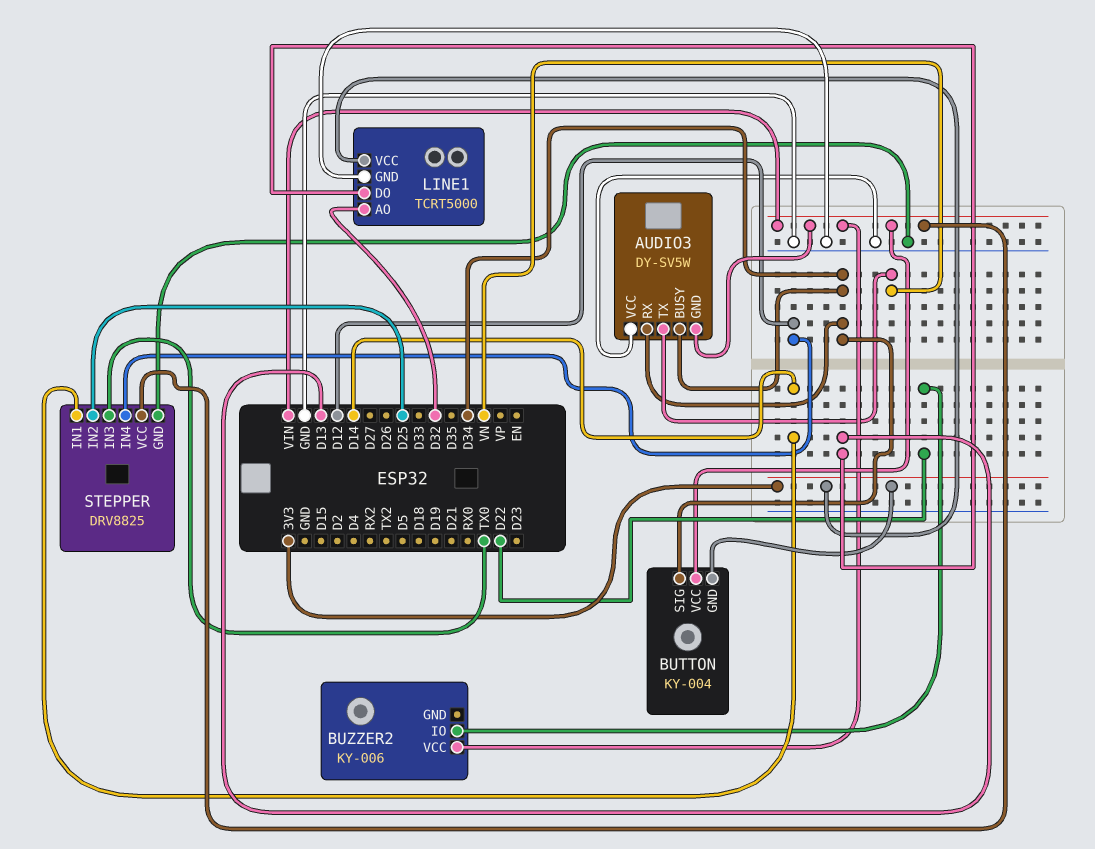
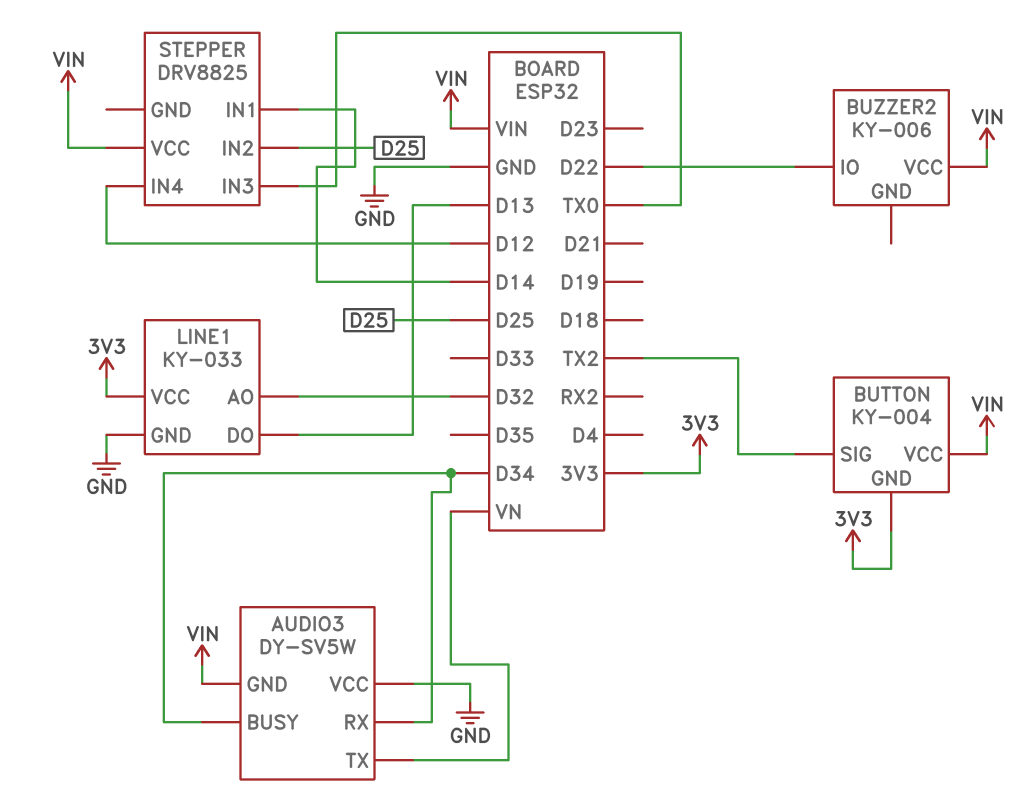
BUTTON pin SIG: D34 -> TX2
LINE1: TCRT5000 -> KY-033
STEPPER pin GND: GND -> none

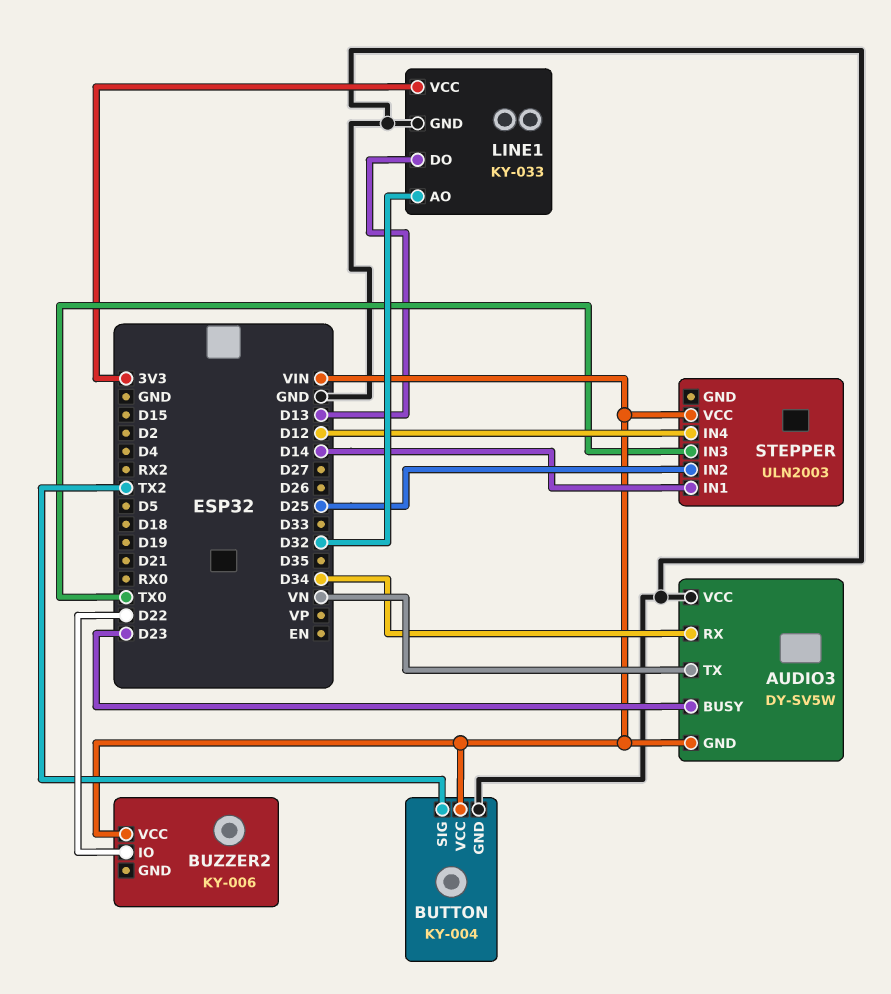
AUDIO3 pin BUSY: D34 -> D23
BUTTON pin GND: 3V3 -> GND
STEPPER: DRV8825 -> ULN2003

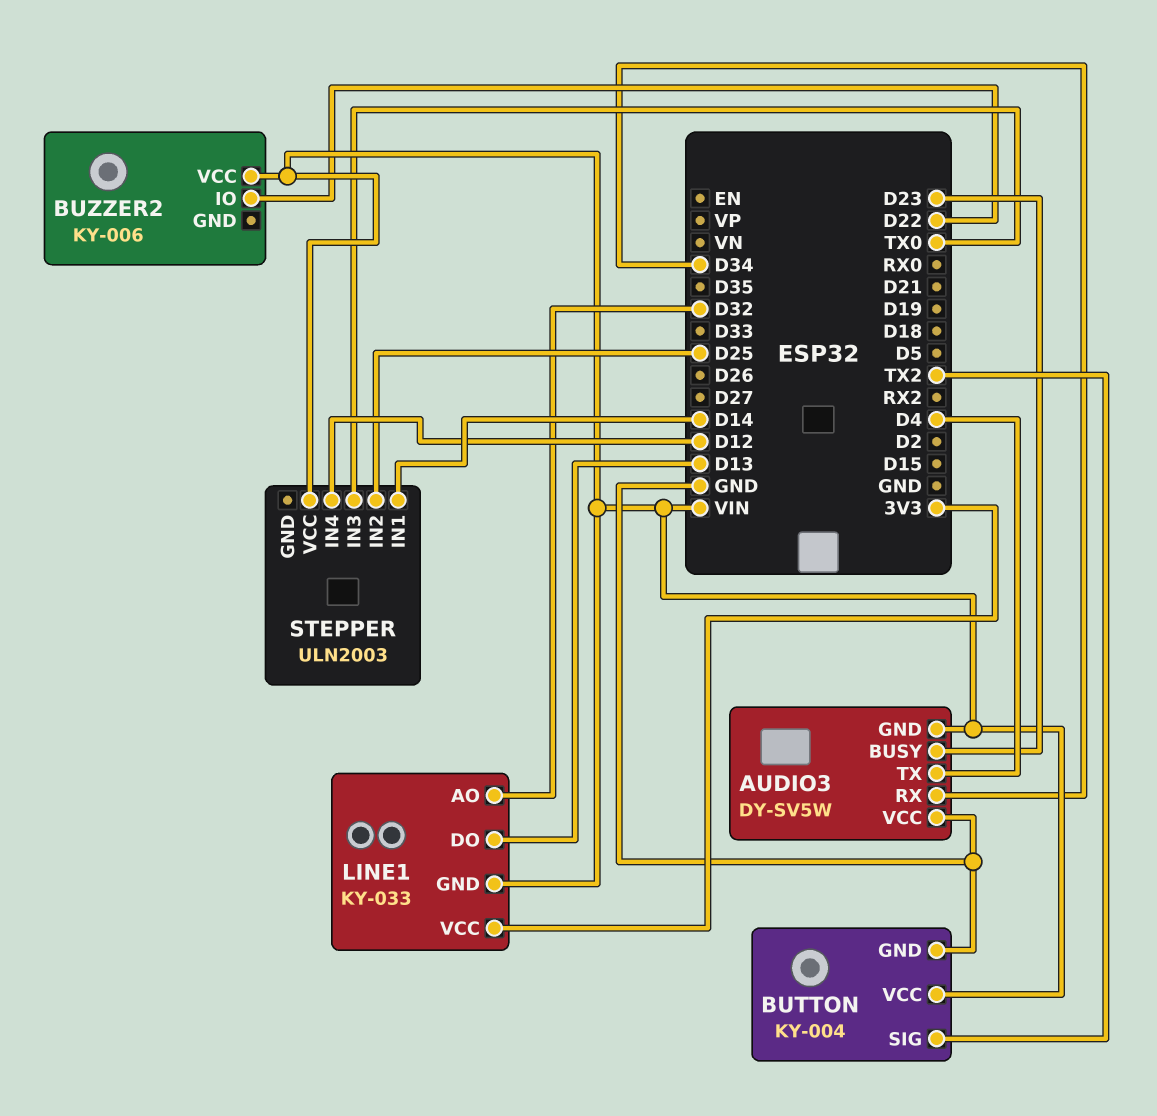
AUDIO3 pin TX: VN -> D4
LINE1 pin GND: GND -> VIN

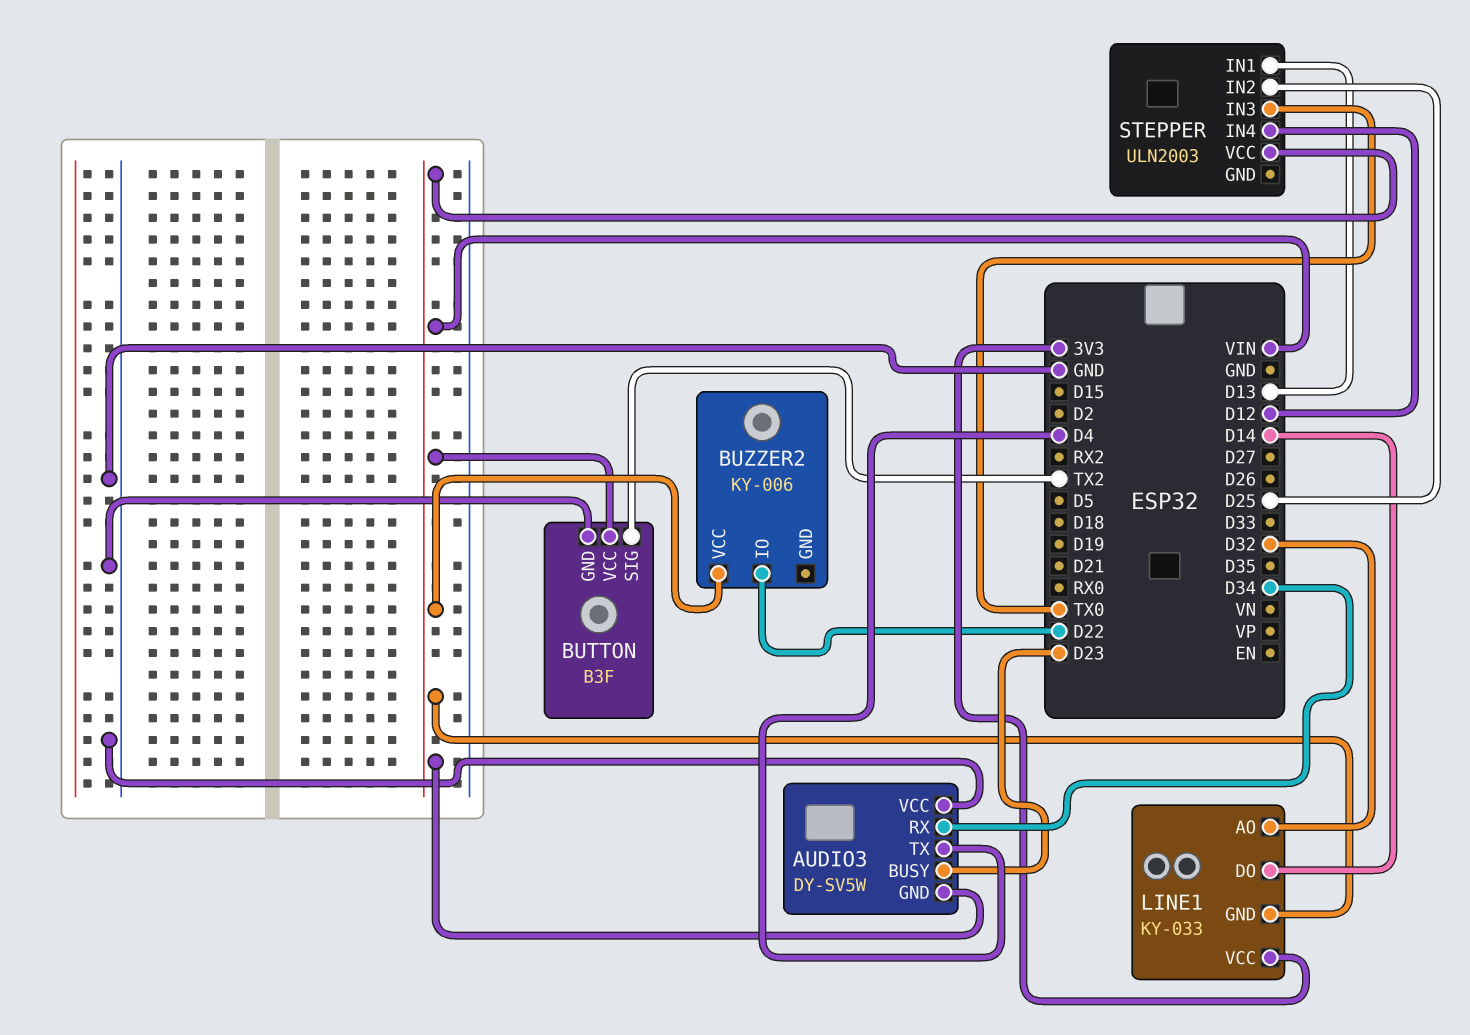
BUTTON: KY-004 -> B3F
LINE1 pin DO: D13 -> D14
STEPPER pin IN1: D14 -> D13

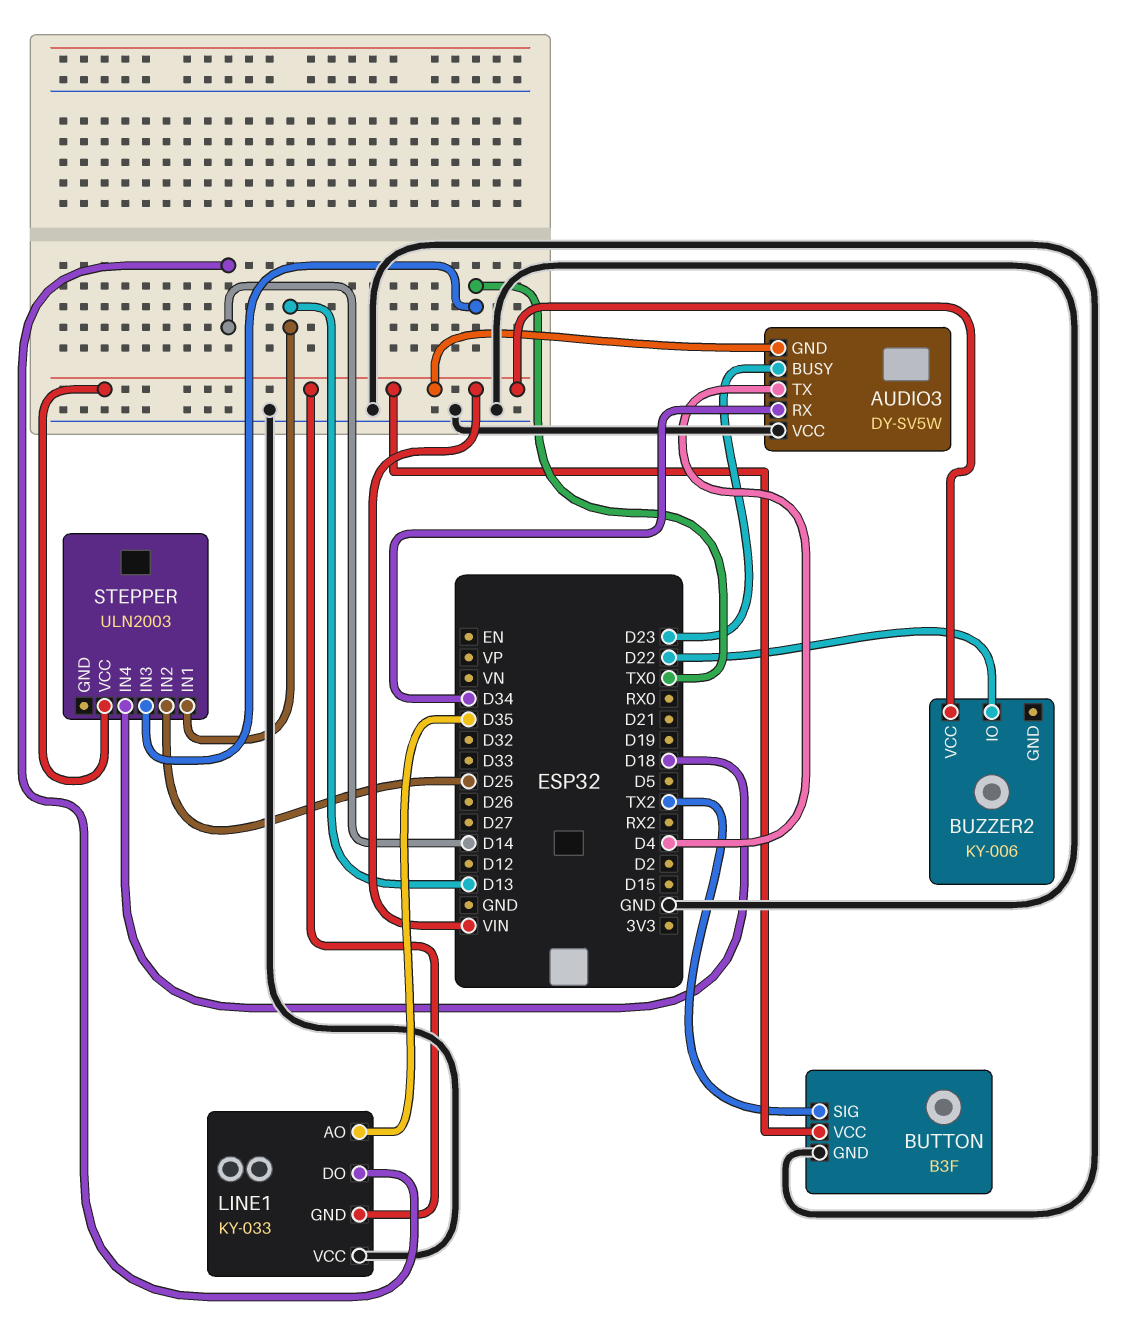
LINE1 pin AO: D32 -> D35
LINE1 pin VCC: 3V3 -> GND
STEPPER pin IN4: D12 -> D18

